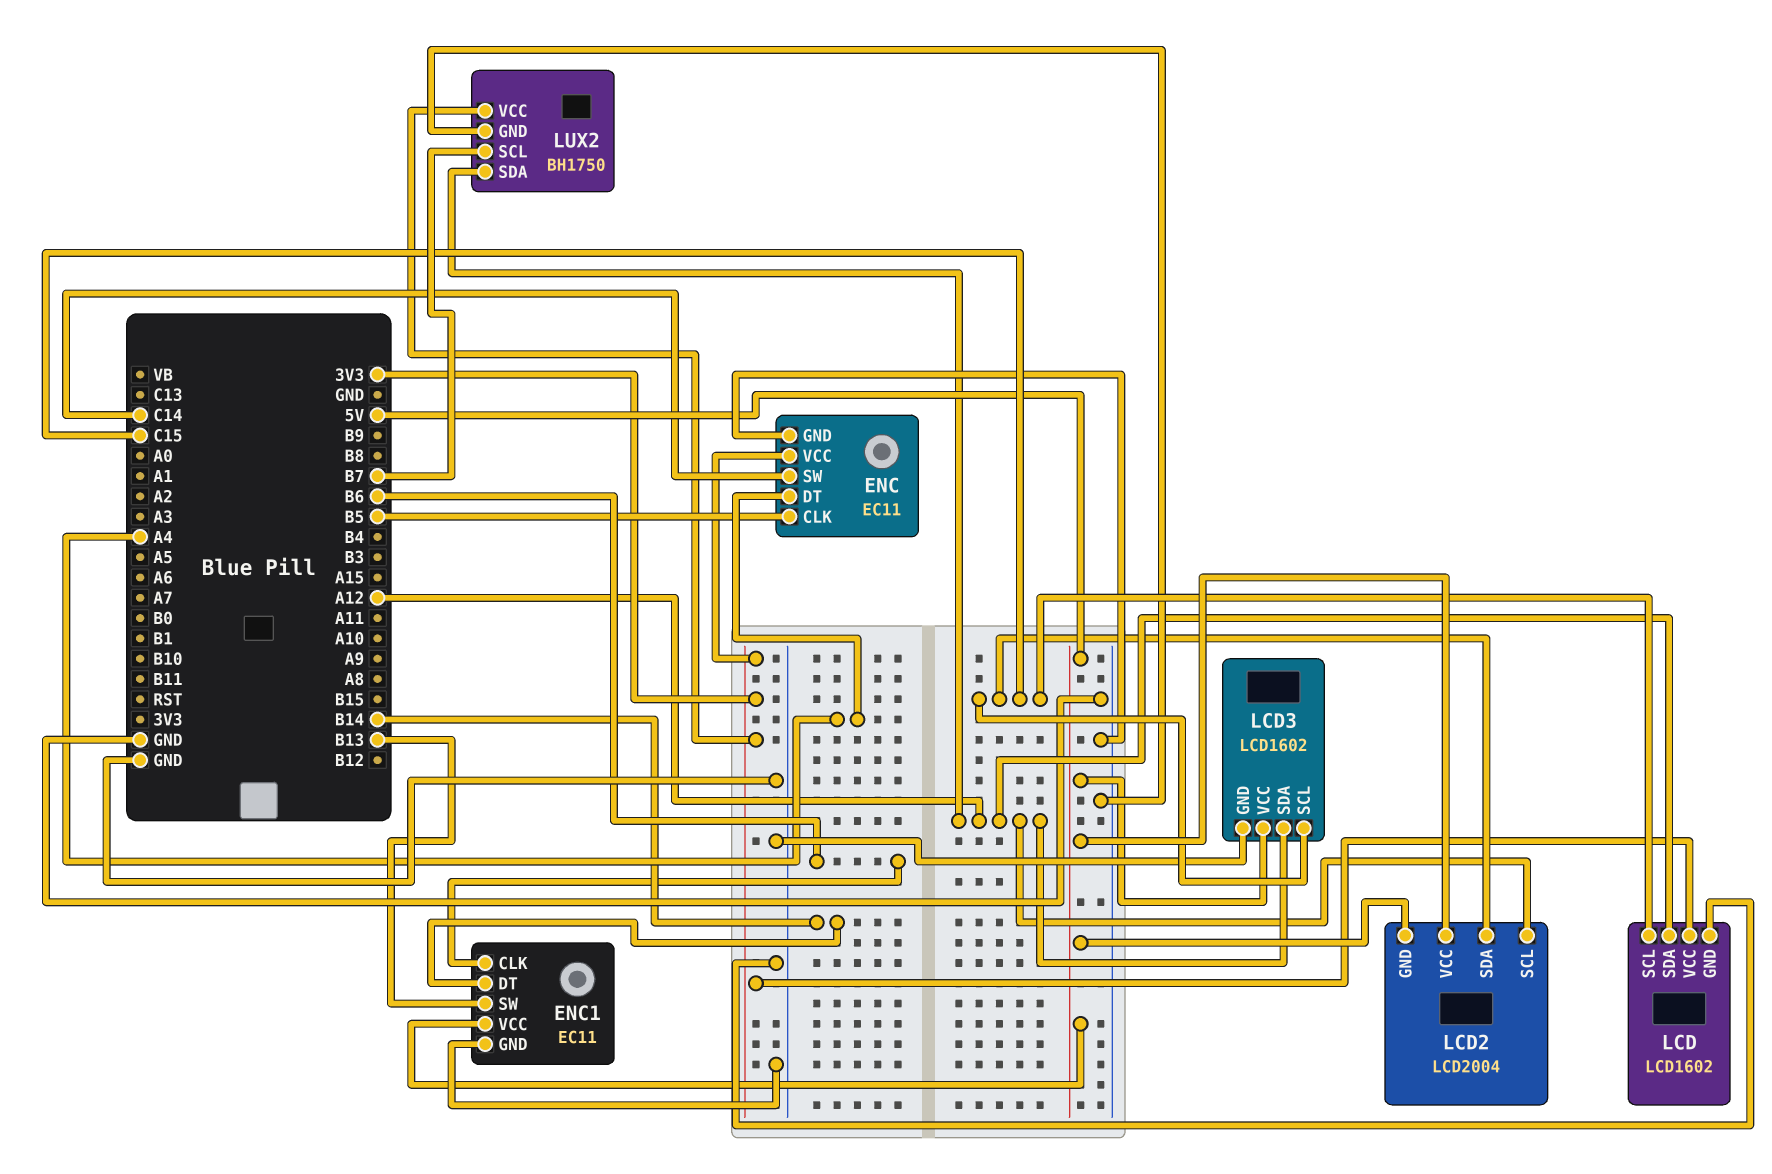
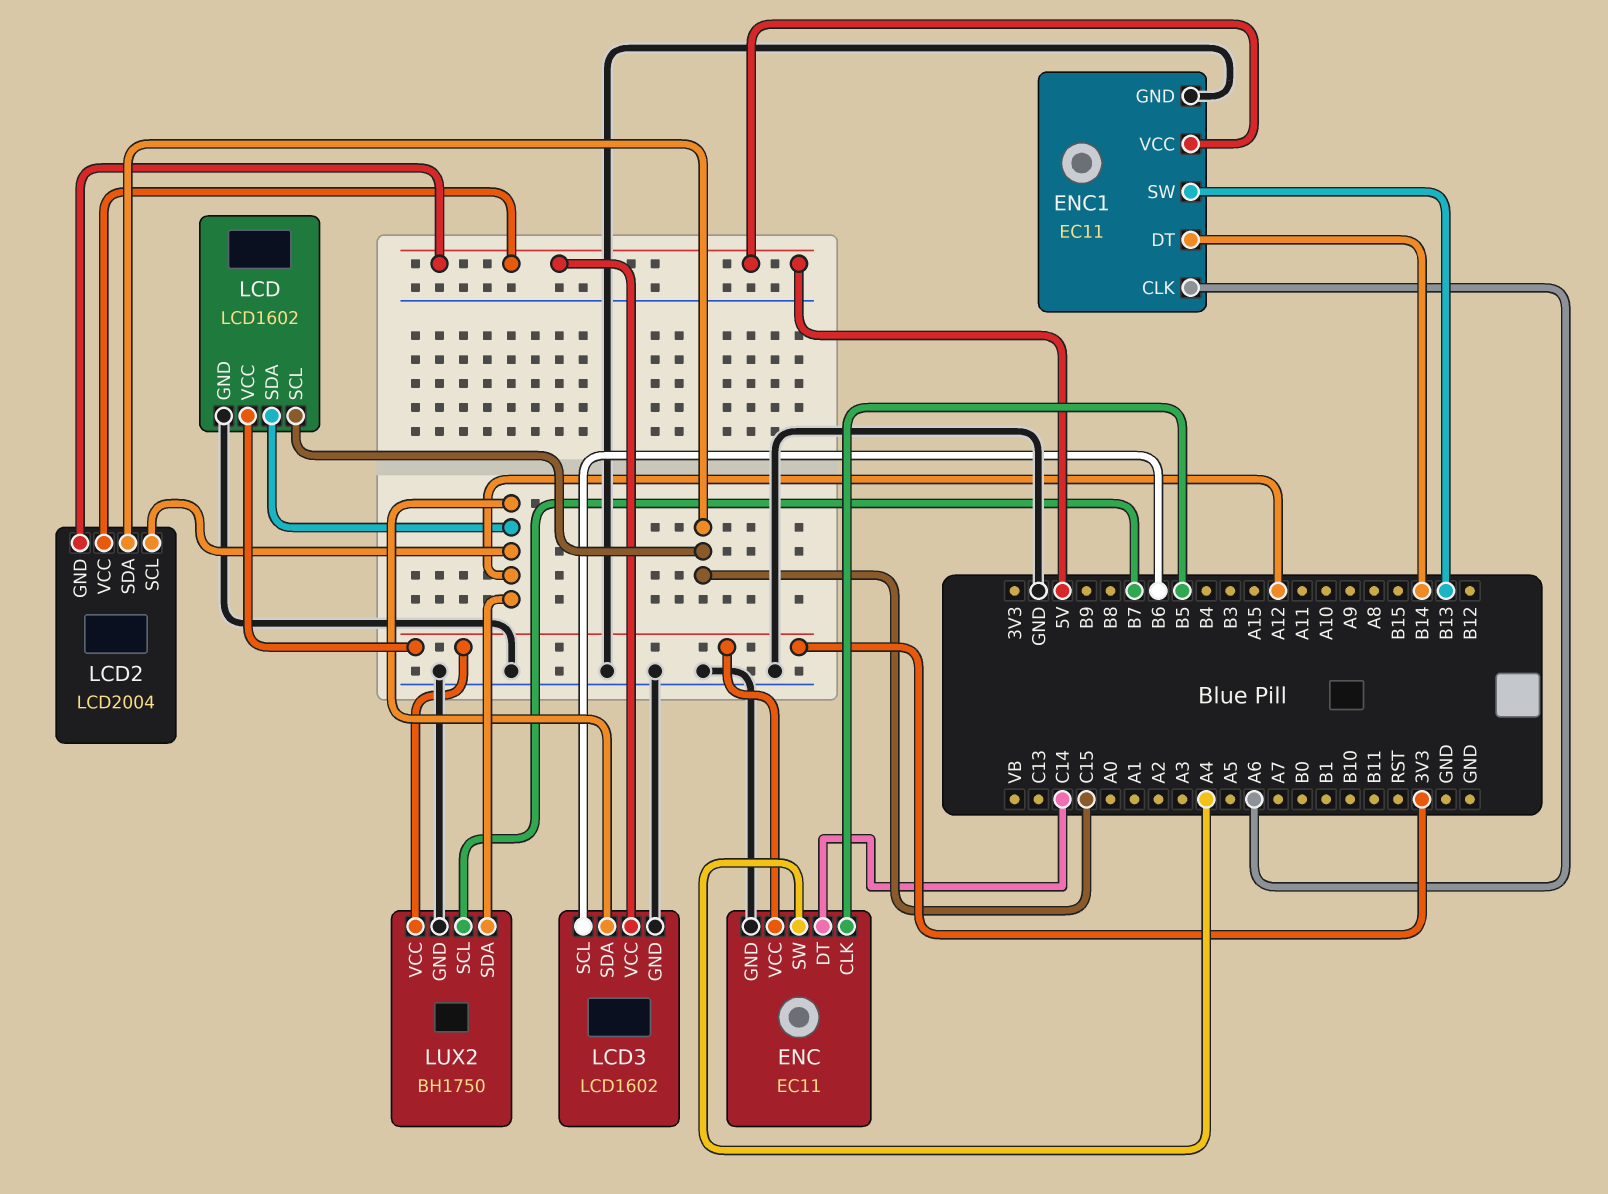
ENC pin DT: A4 -> C14
ENC pin SW: C14 -> A4
ENC1 pin CLK: B6 -> A6
LCD3 pin SCL: C15 -> B6

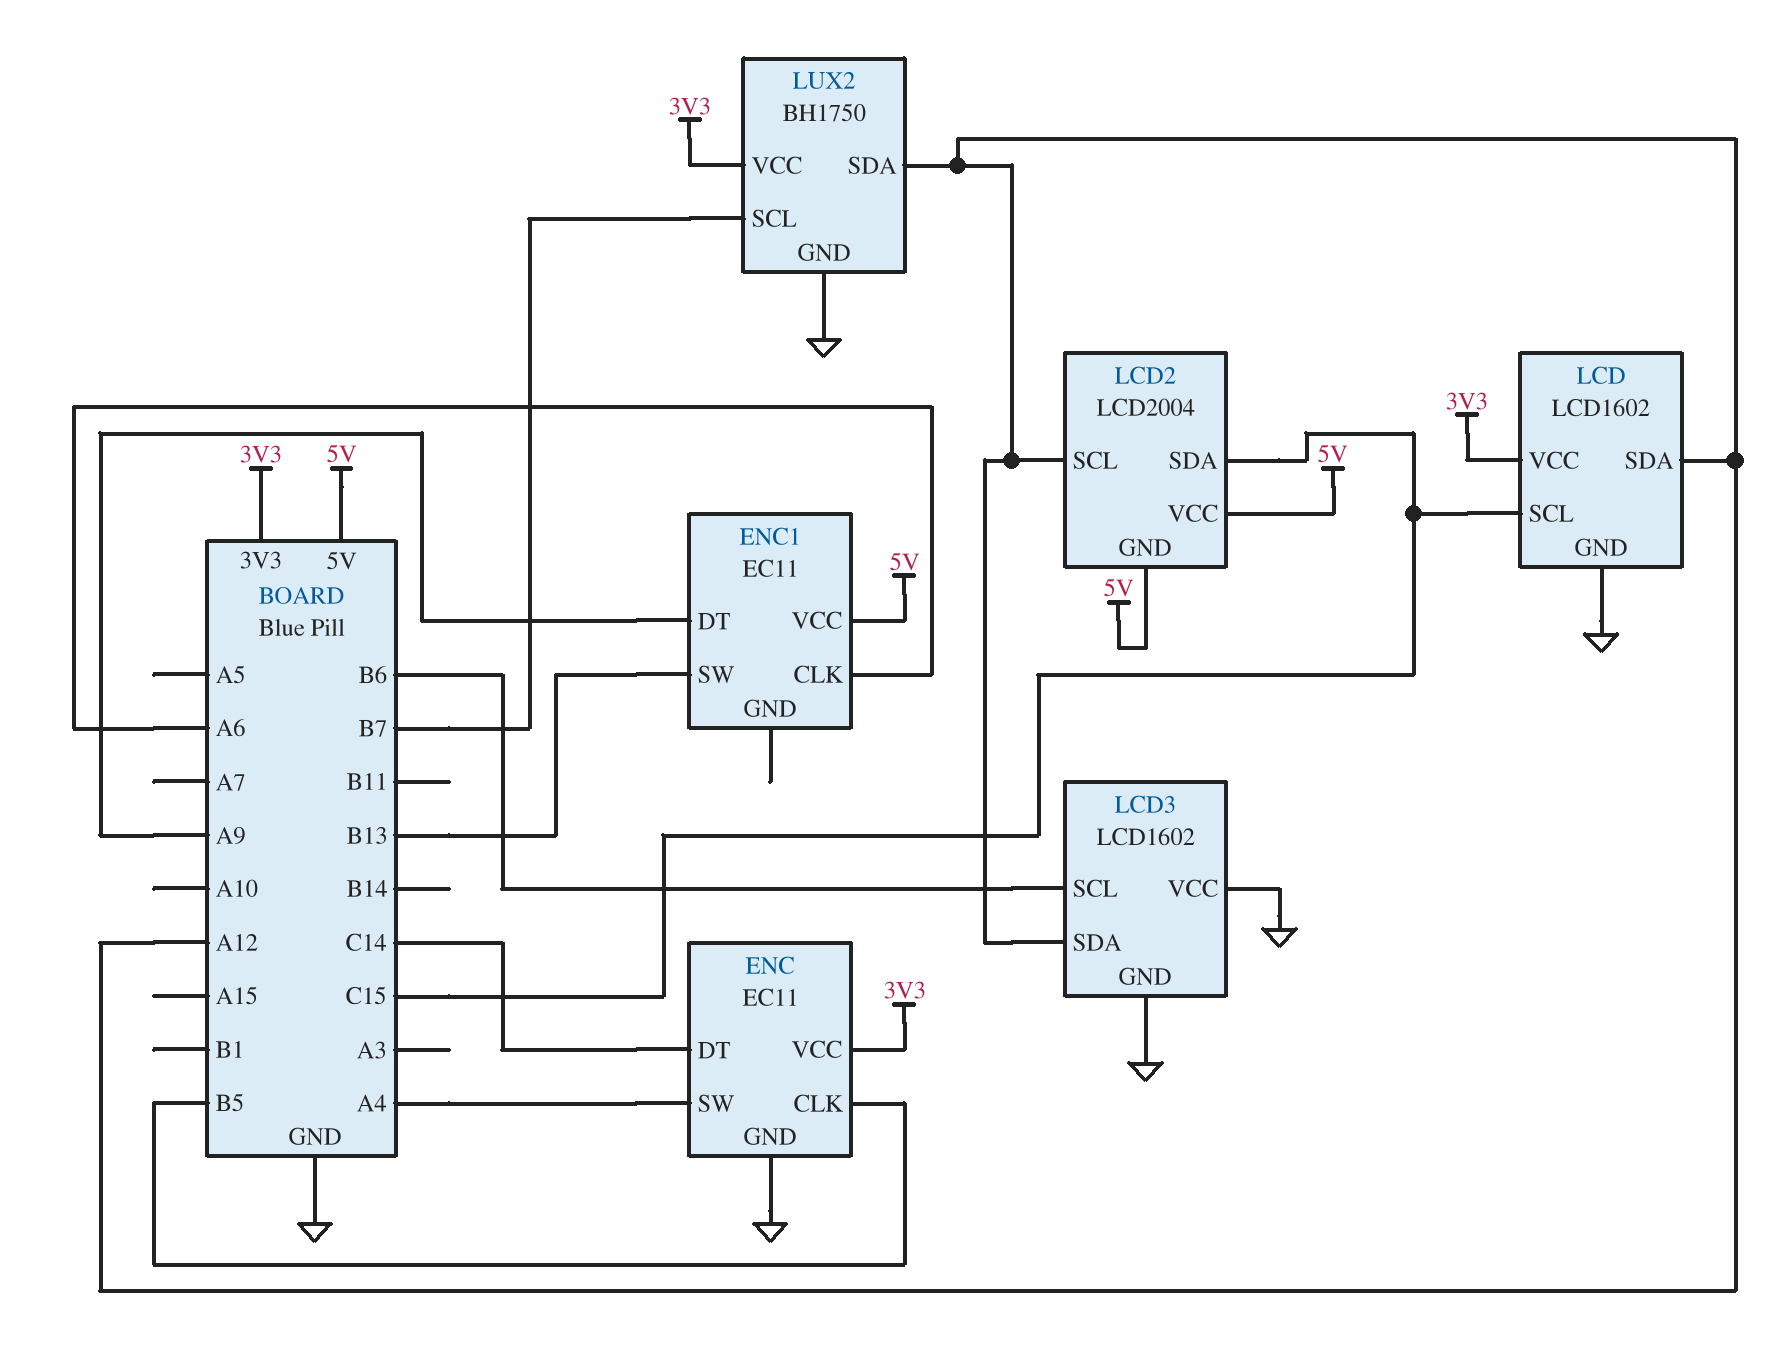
ENC1 pin DT: B14 -> A9
ENC1 pin GND: GND -> none
LCD3 pin VCC: 5V -> GND

